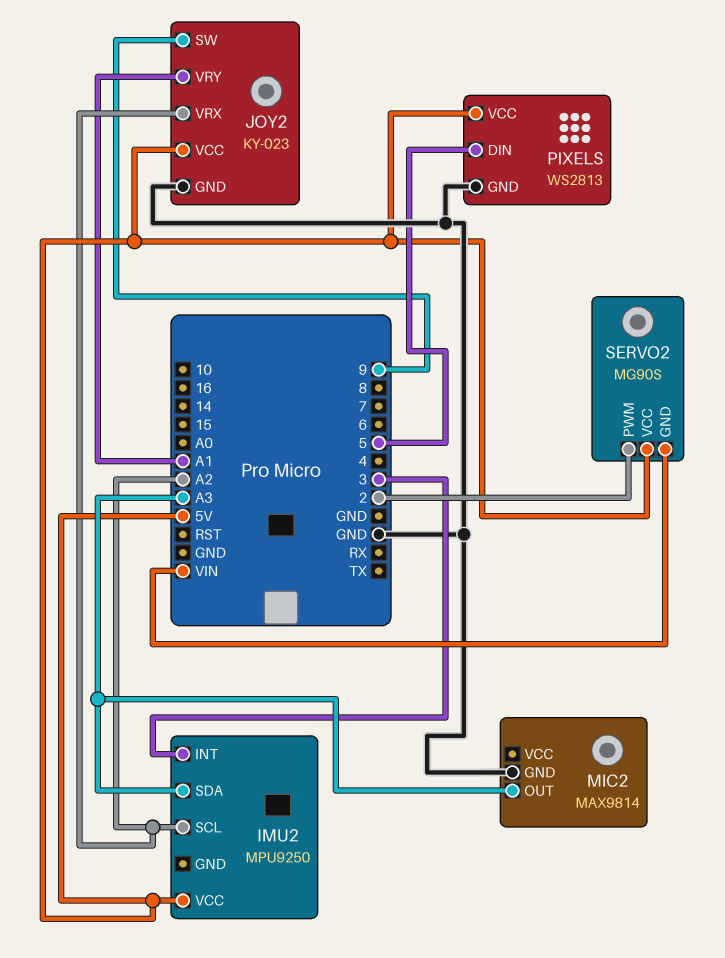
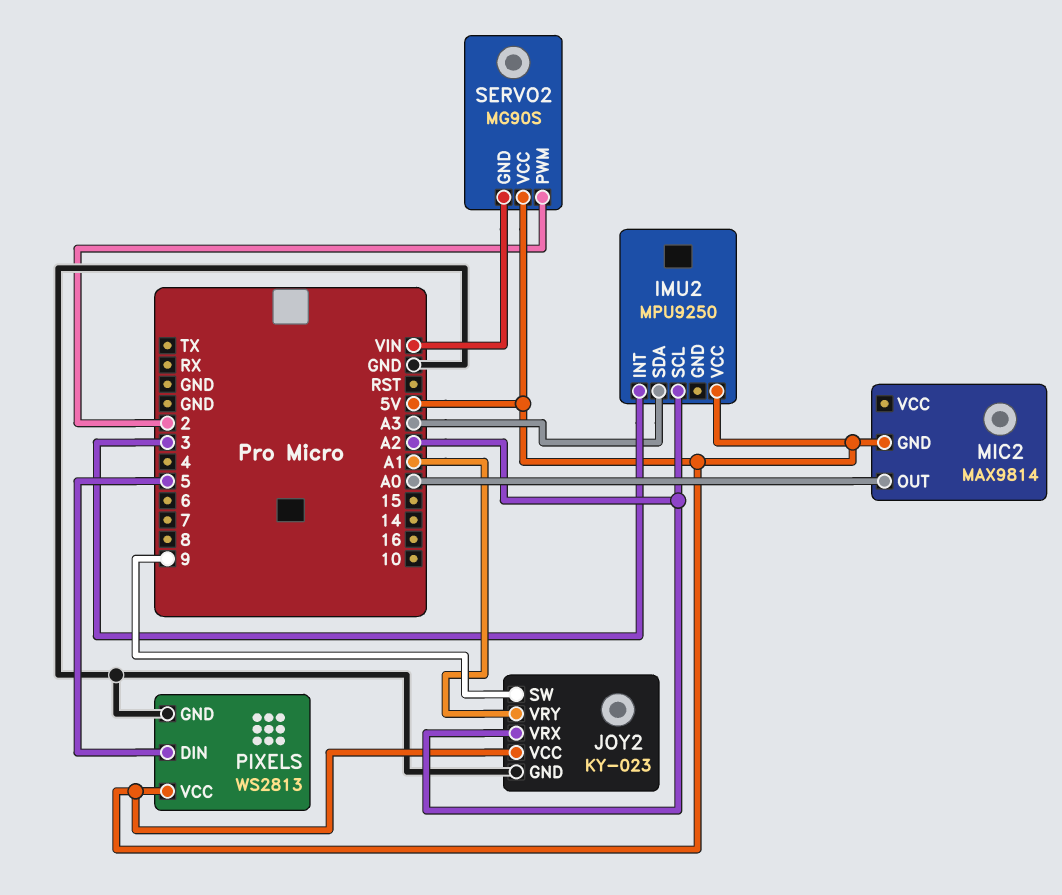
MIC2 pin GND: GND -> 5V
MIC2 pin OUT: A3 -> A0

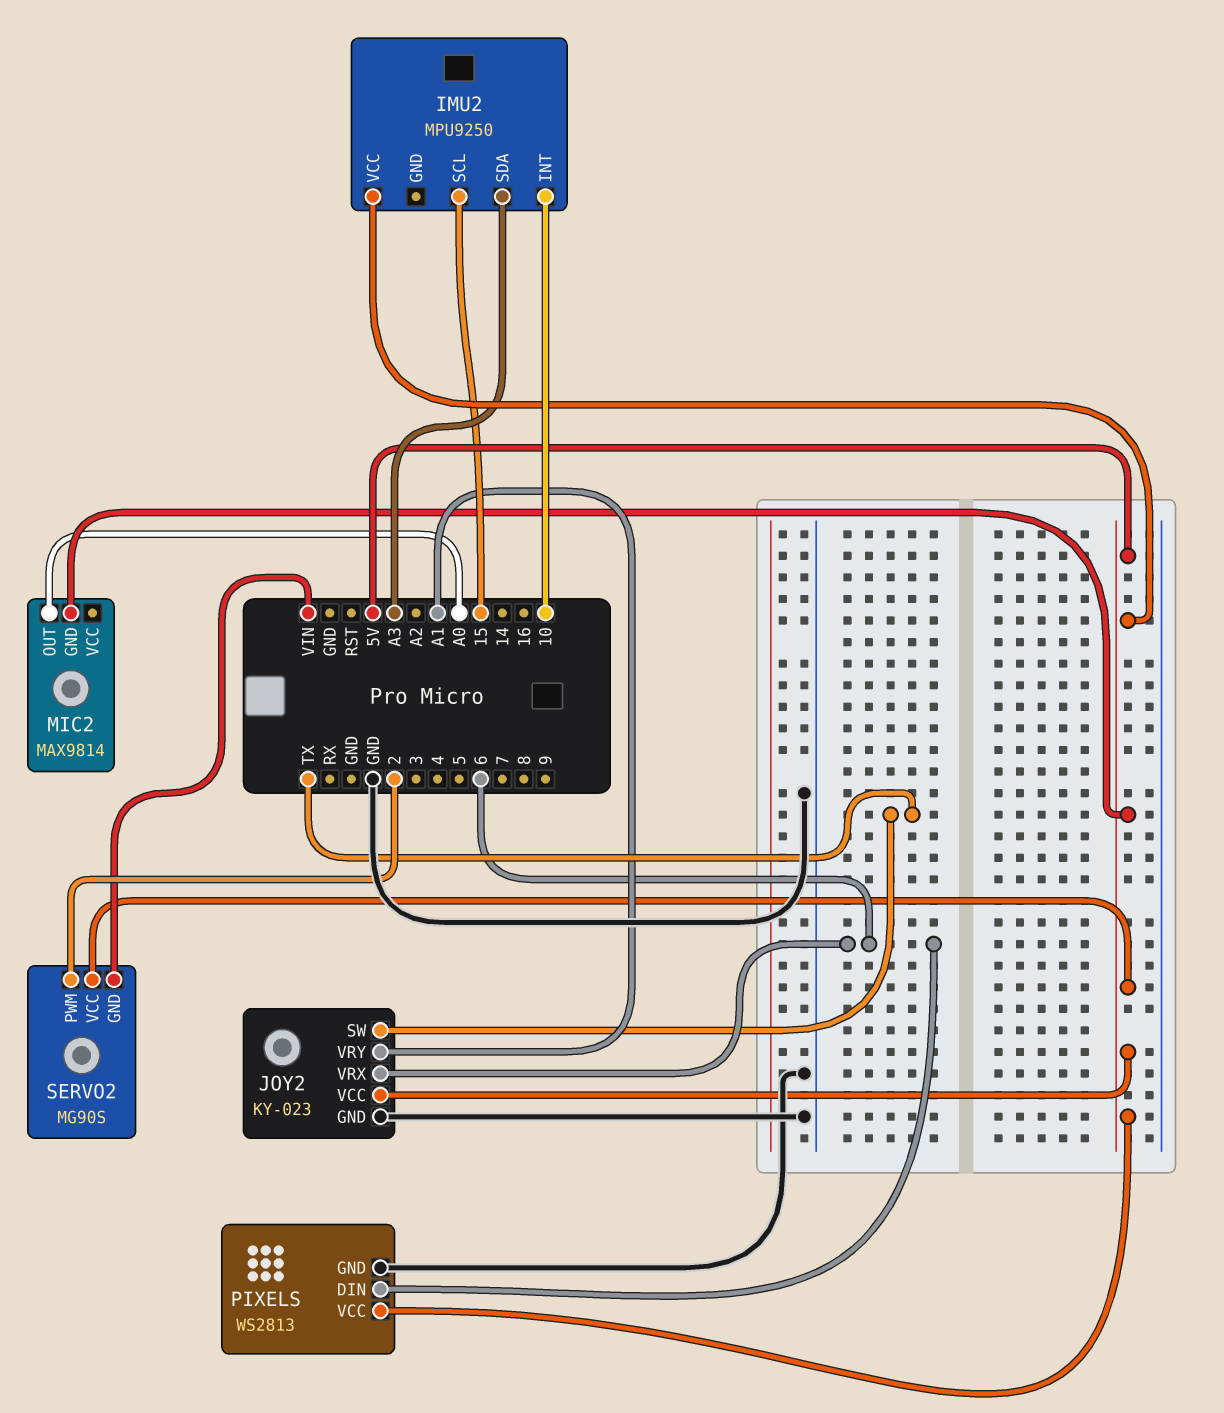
IMU2 pin INT: 3 -> 10
IMU2 pin SCL: A2 -> 15
JOY2 pin SW: 9 -> TX
JOY2 pin VRX: A2 -> 6
PIXELS pin DIN: 5 -> 6

